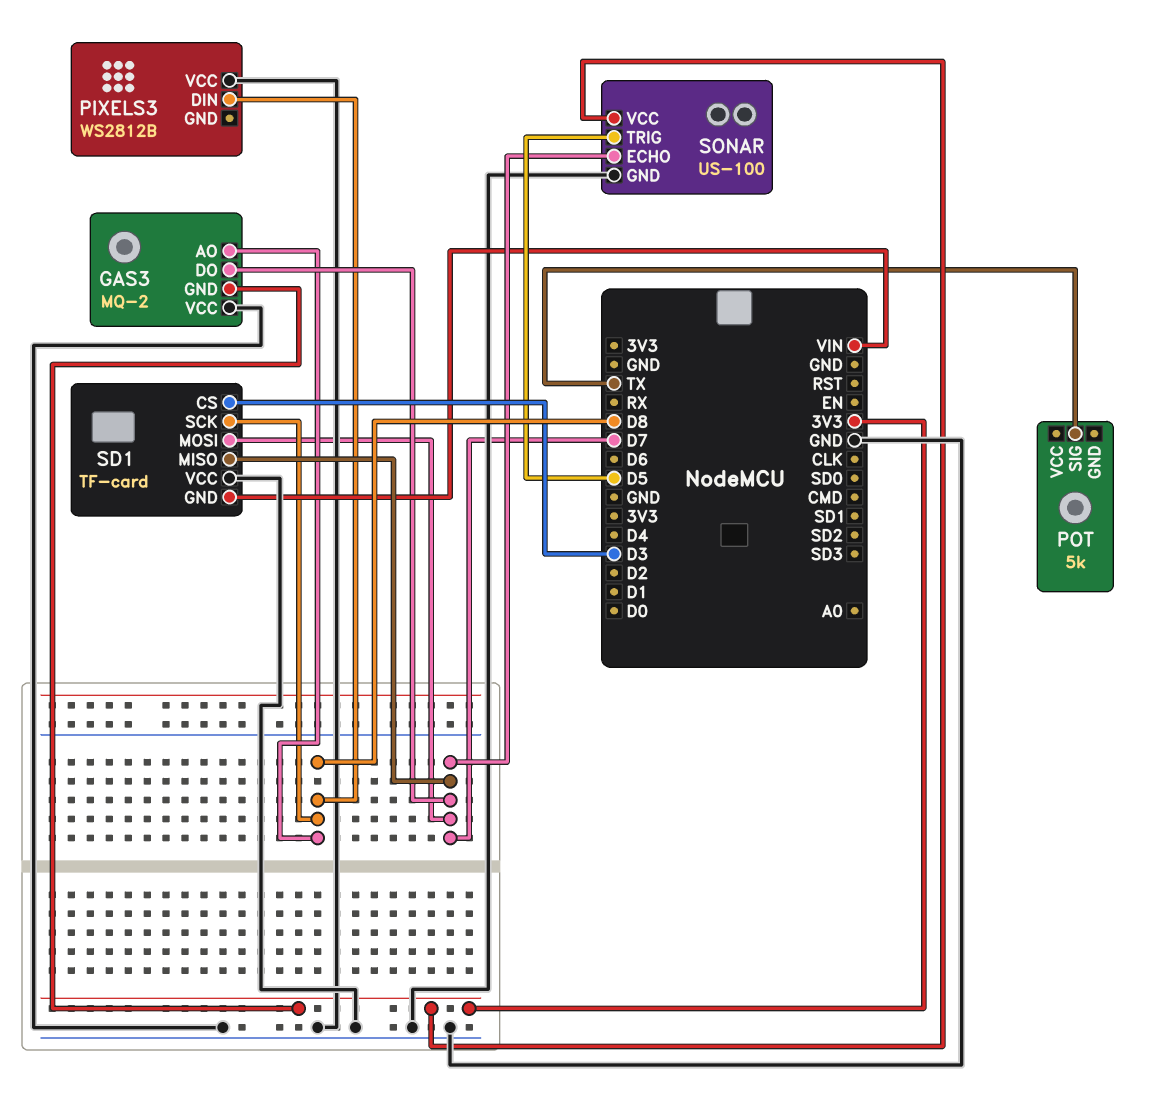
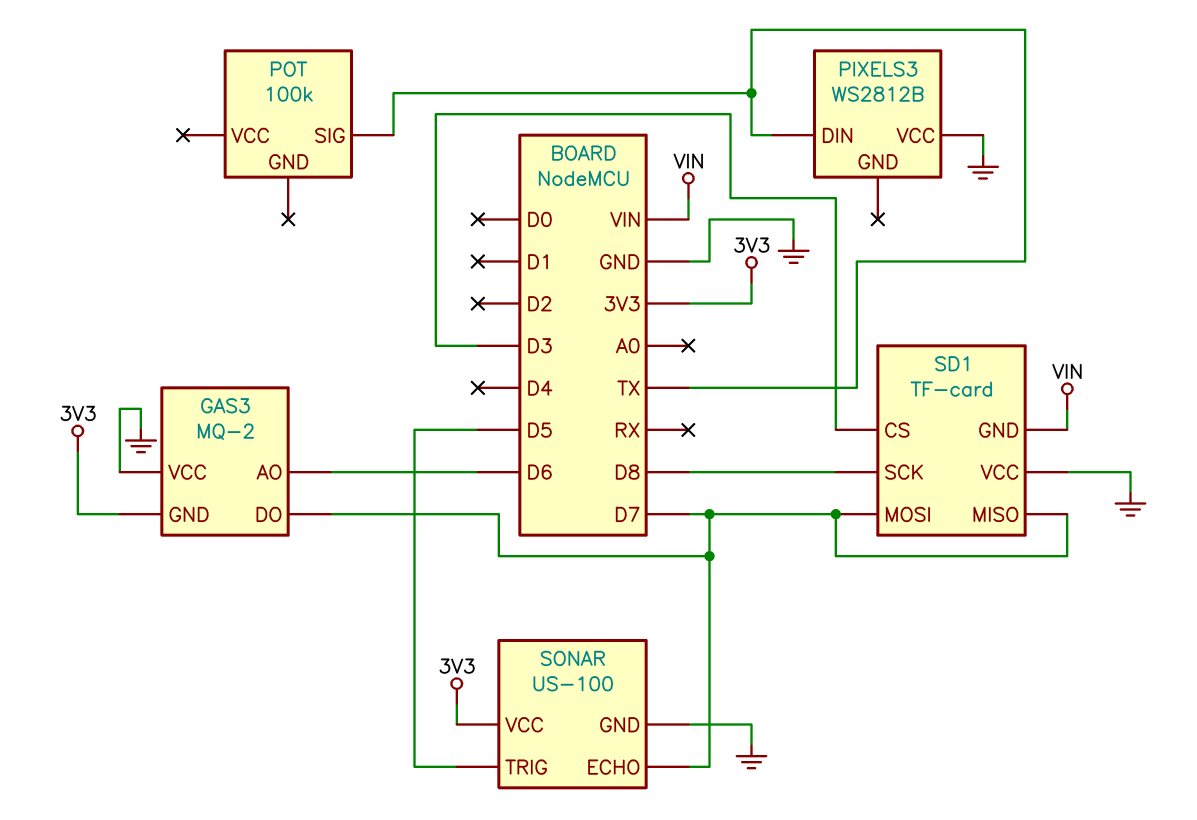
GAS3 pin AO: D8 -> D6
PIXELS3 pin DIN: D8 -> TX
POT: 5k -> 100k

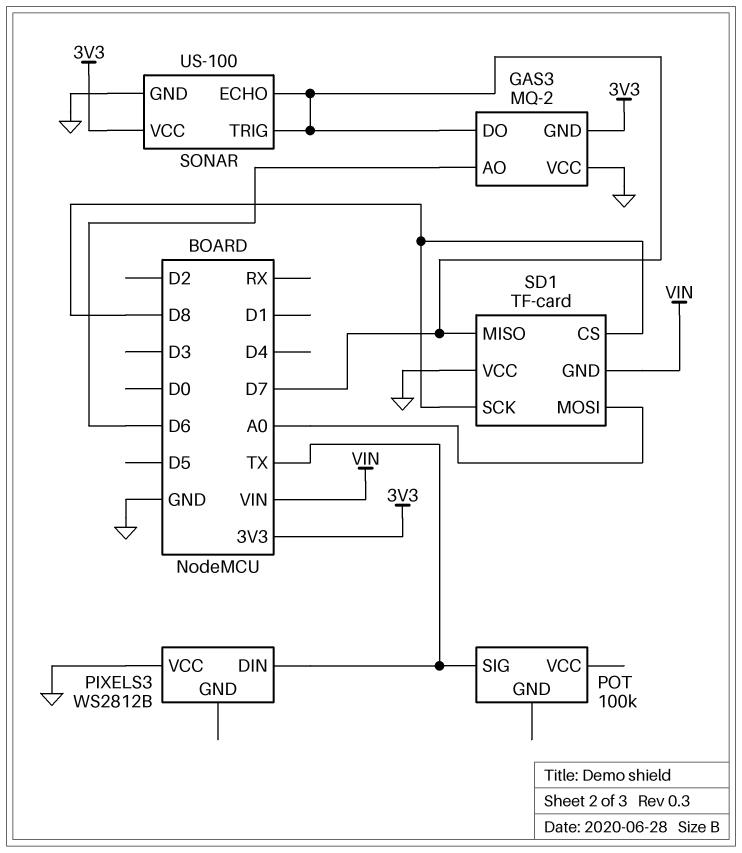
SD1 pin CS: D3 -> D8
SD1 pin MOSI: D7 -> A0
SONAR pin TRIG: D5 -> D7

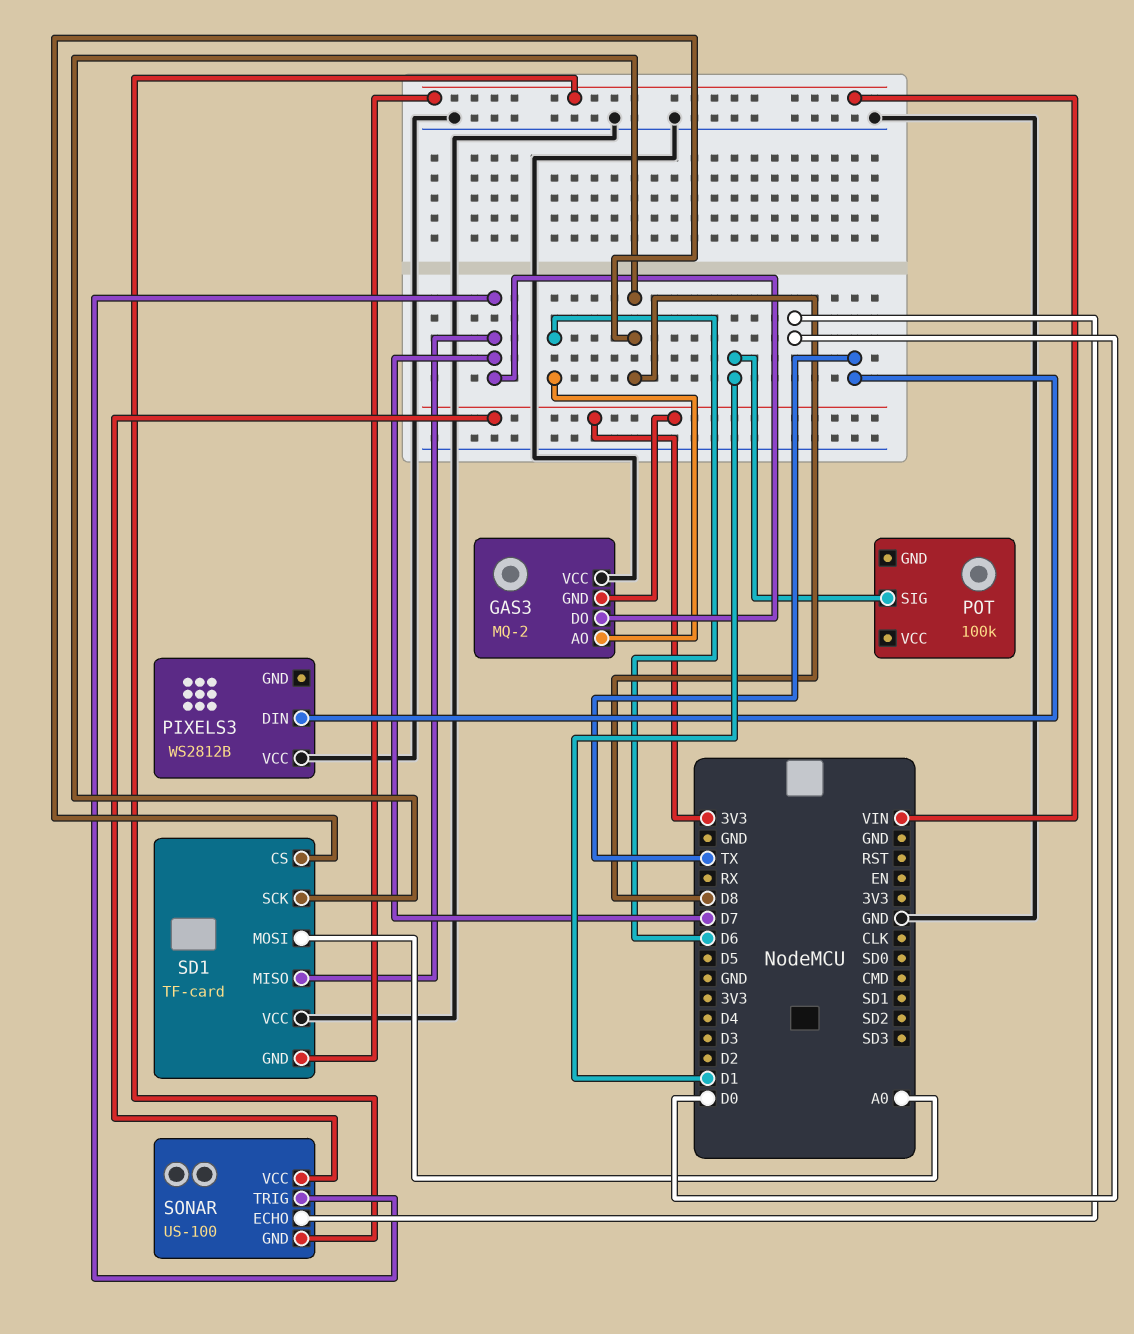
POT pin SIG: TX -> D1
SONAR pin ECHO: D7 -> D0
SONAR pin GND: GND -> VIN

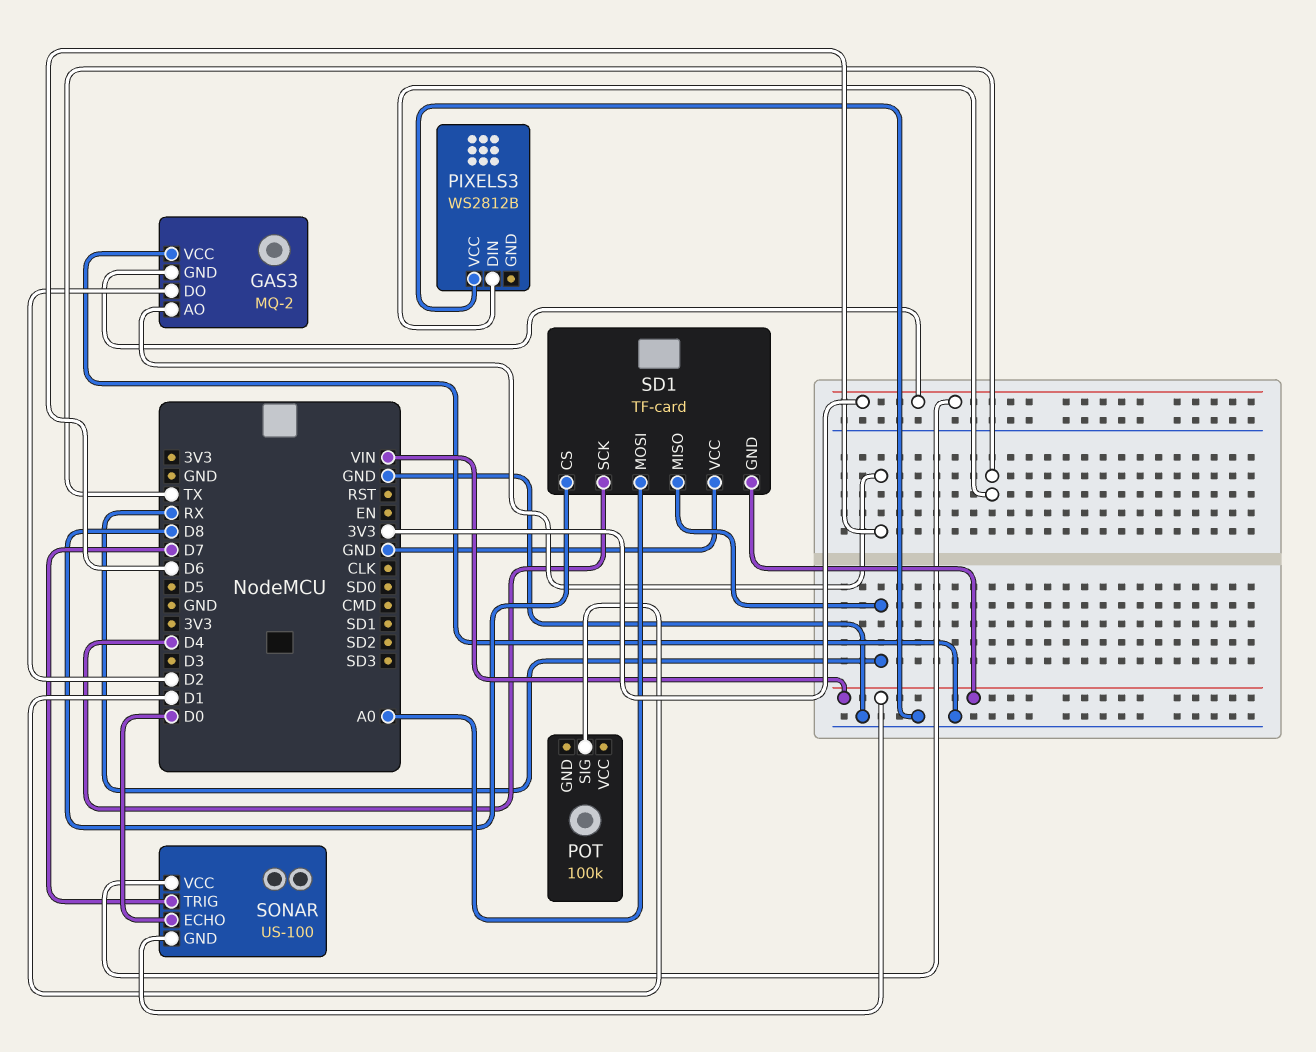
GAS3 pin DO: D7 -> D2
SD1 pin MISO: D7 -> RX
SD1 pin SCK: D8 -> D4

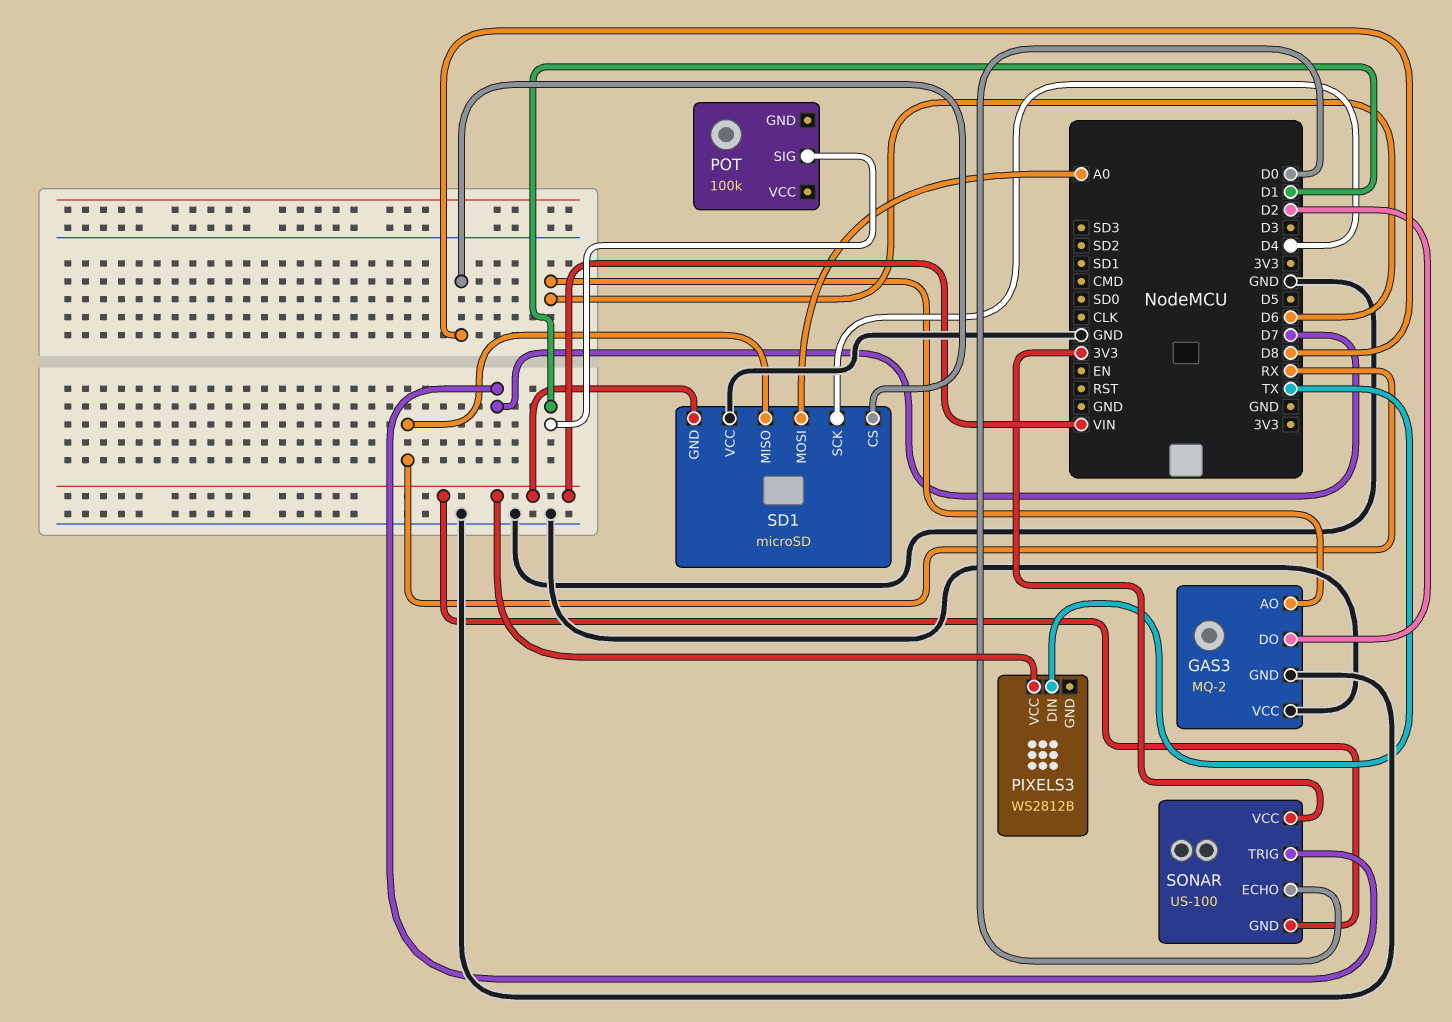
GAS3 pin GND: 3V3 -> GND
PIXELS3 pin VCC: GND -> VIN
SD1: TF-card -> microSD

